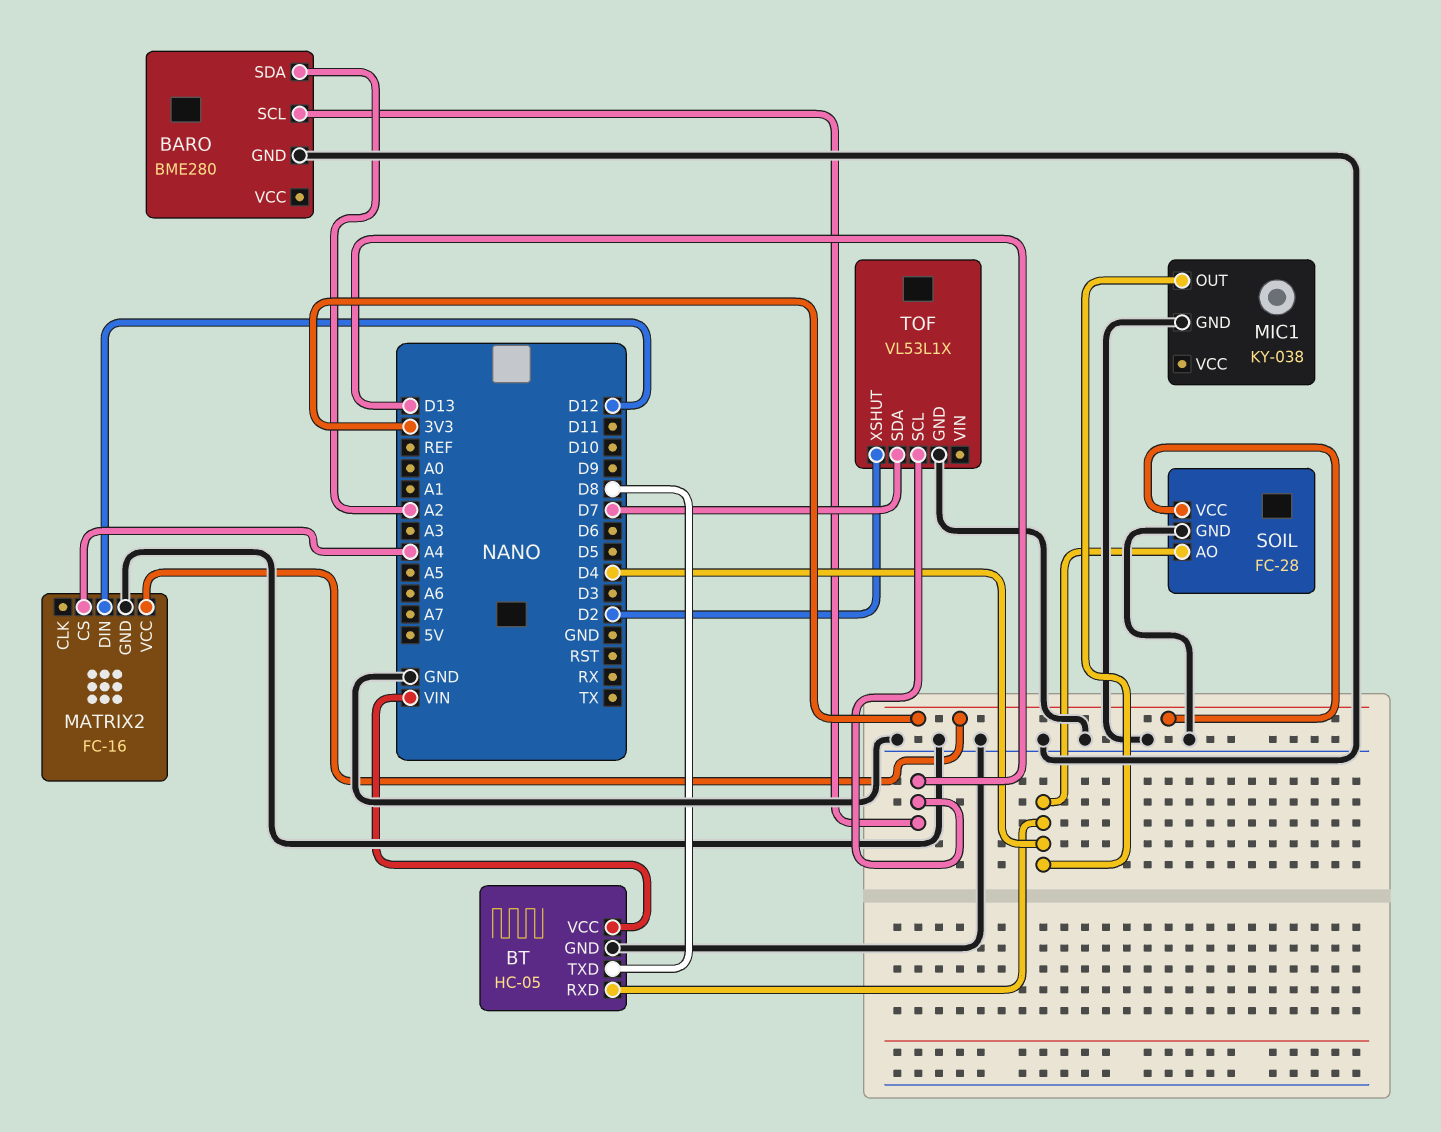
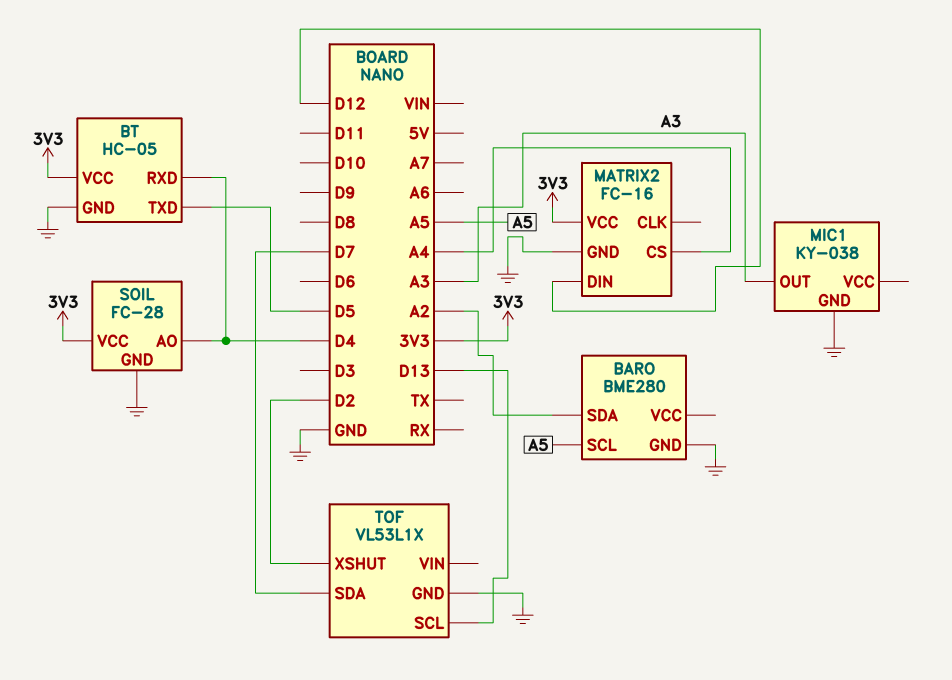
BARO pin SCL: D13 -> A5
BT pin TXD: D8 -> D5
BT pin VCC: VIN -> 3V3
MIC1 pin OUT: D4 -> A3

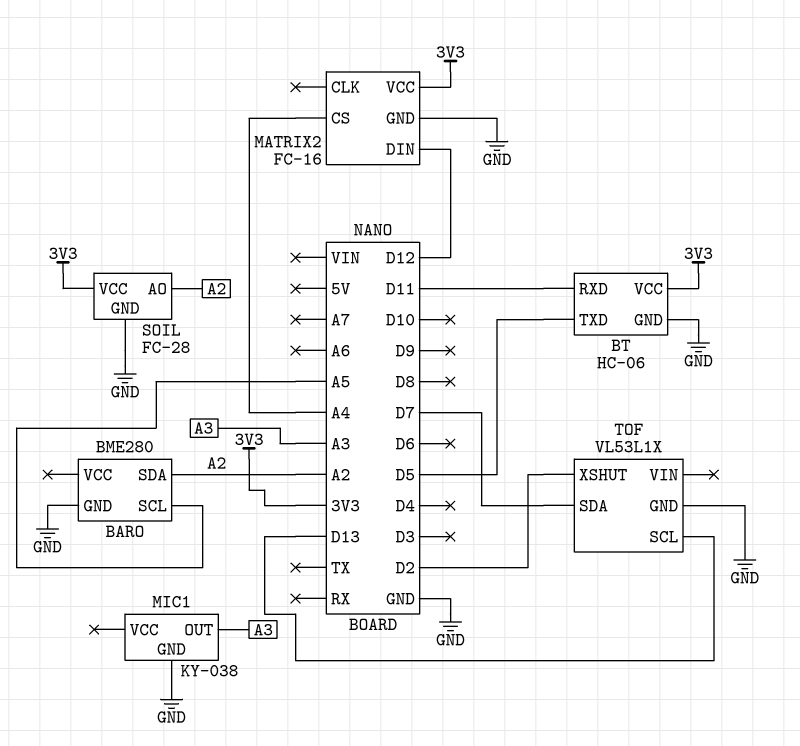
BT: HC-05 -> HC-06
BT pin RXD: D4 -> D11
SOIL pin AO: D4 -> A2

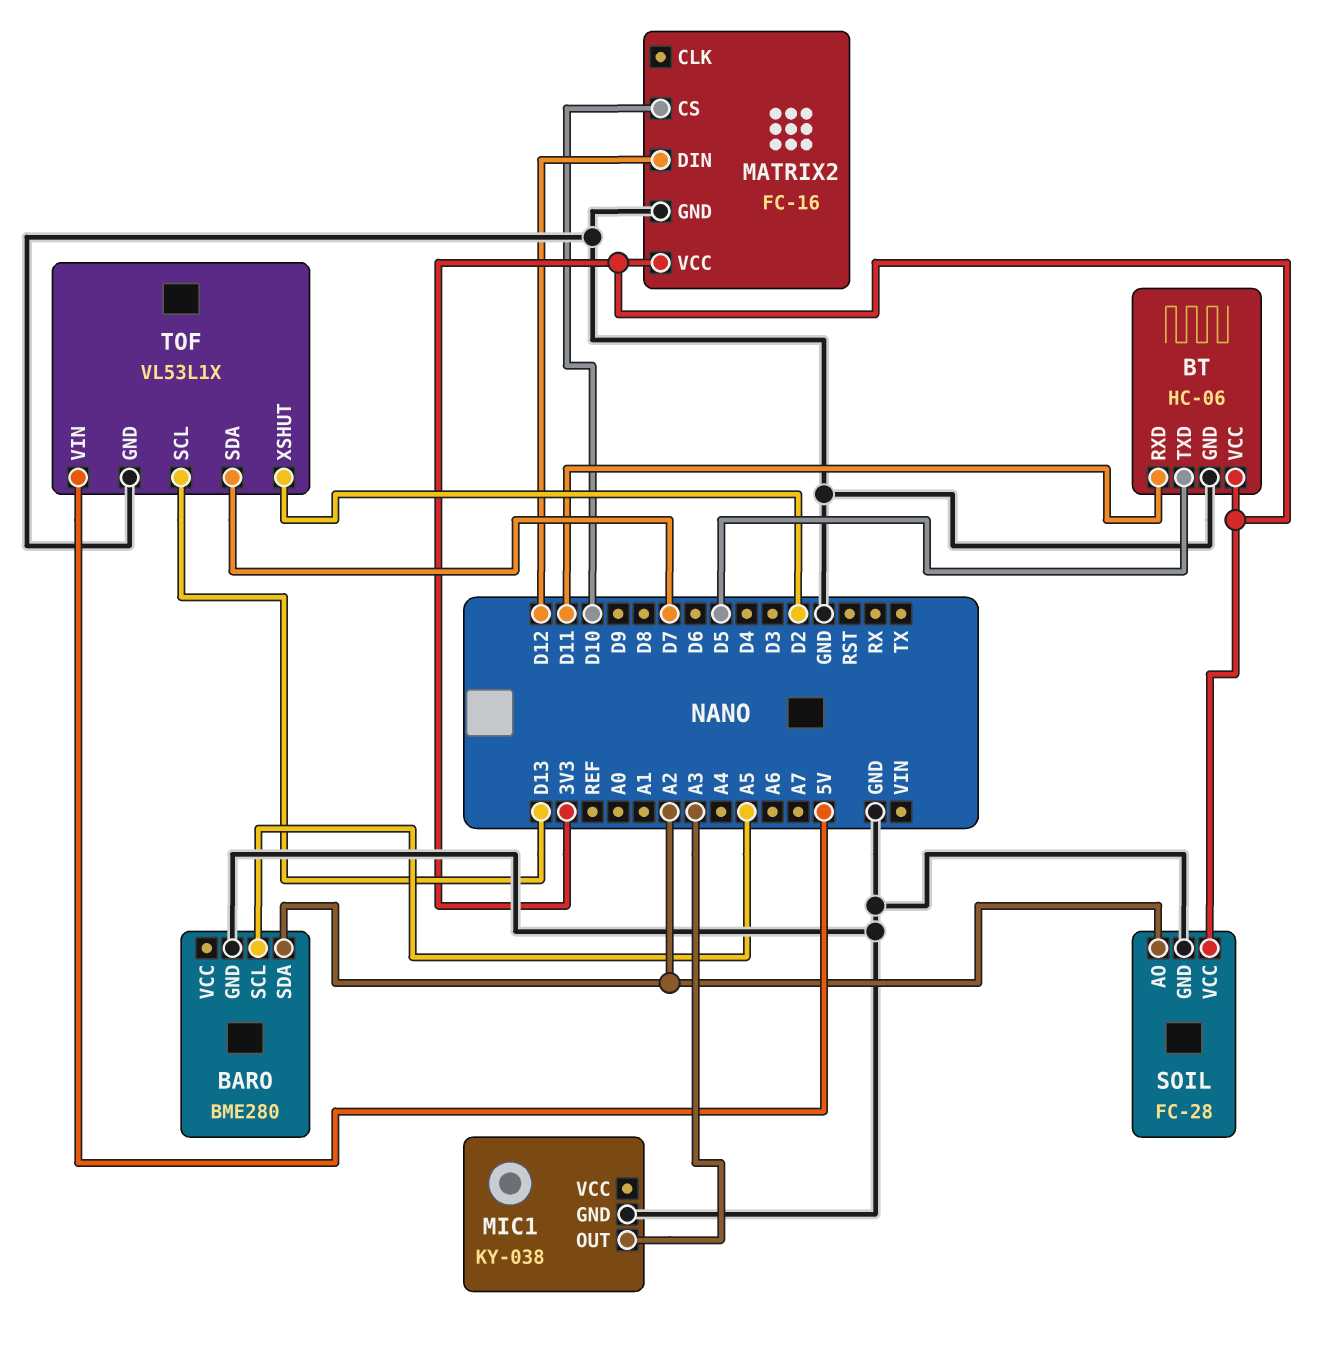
MATRIX2 pin CS: A4 -> D10
TOF pin VIN: none -> 5V

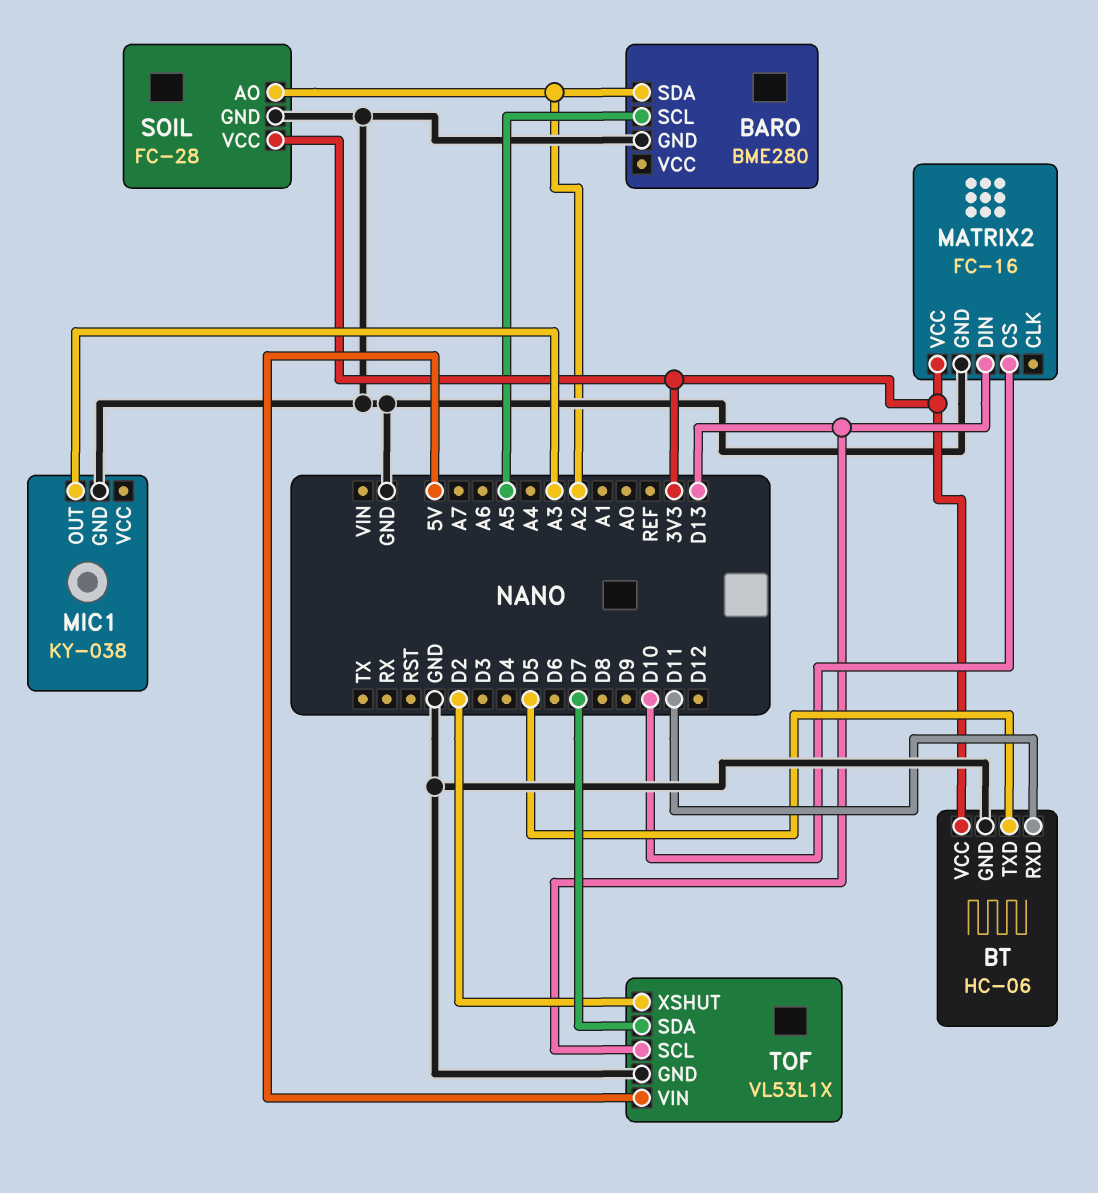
MATRIX2 pin DIN: D12 -> D13

